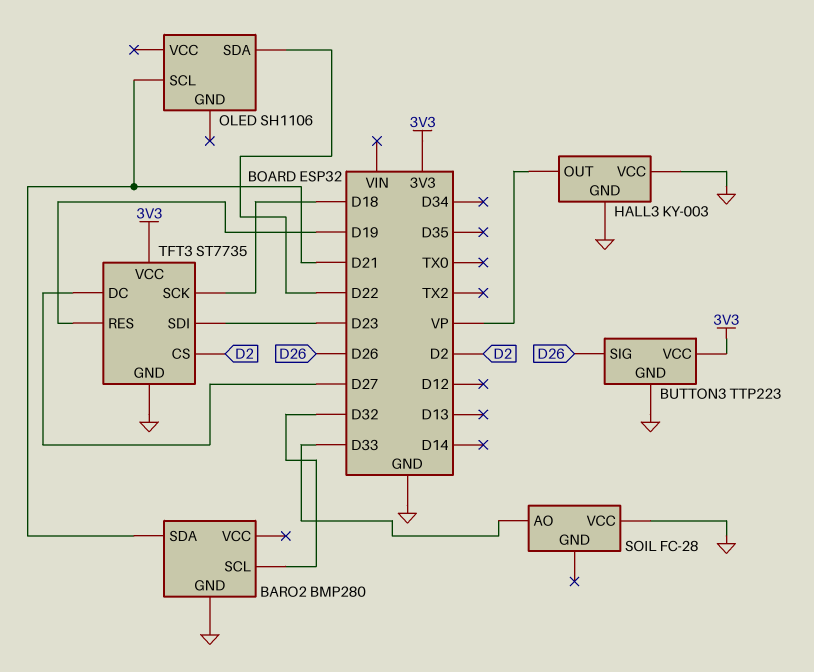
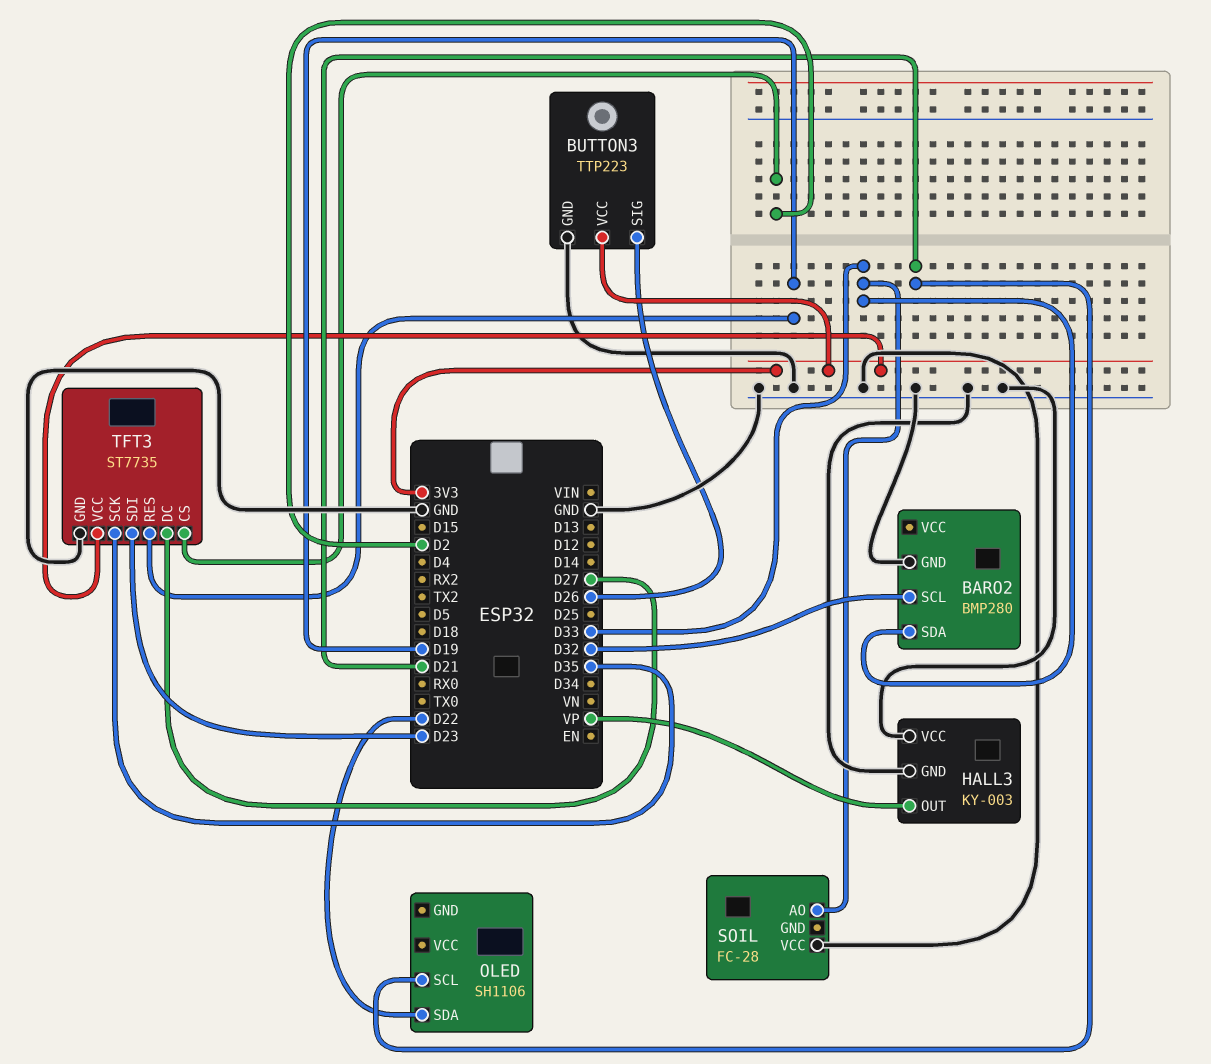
BARO2 pin SDA: D21 -> D33
TFT3 pin SCK: D18 -> D35

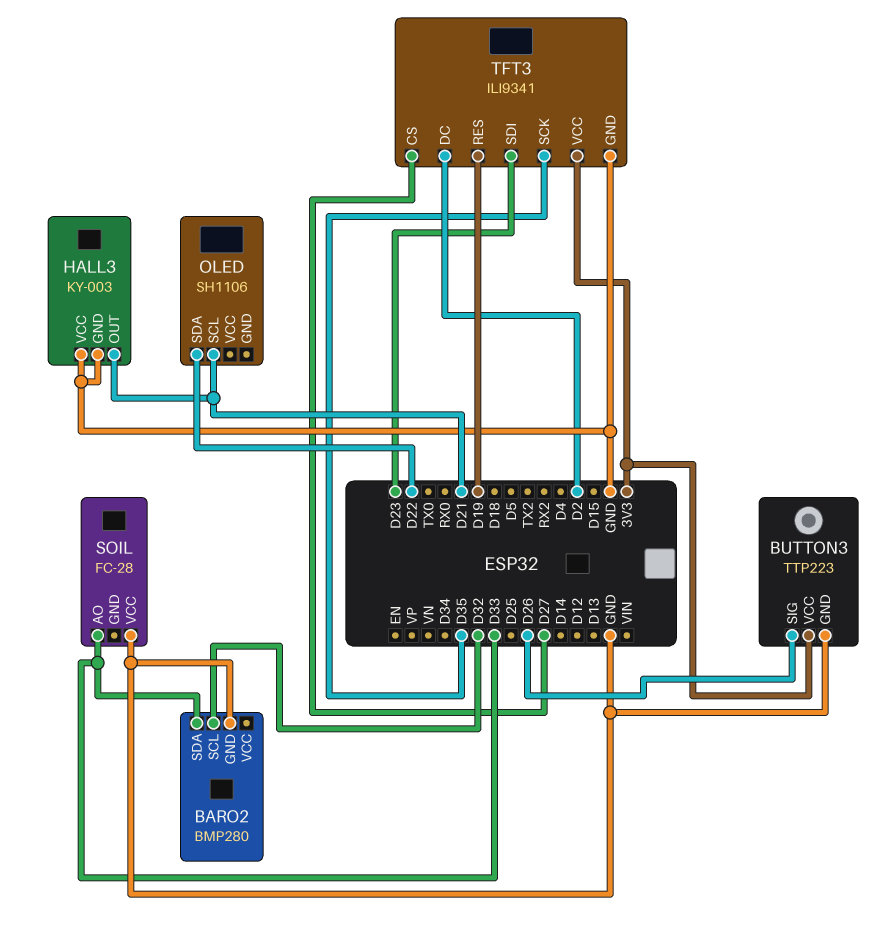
HALL3 pin OUT: VP -> D21
TFT3: ST7735 -> ILI9341
TFT3 pin CS: D2 -> D27
TFT3 pin DC: D27 -> D2

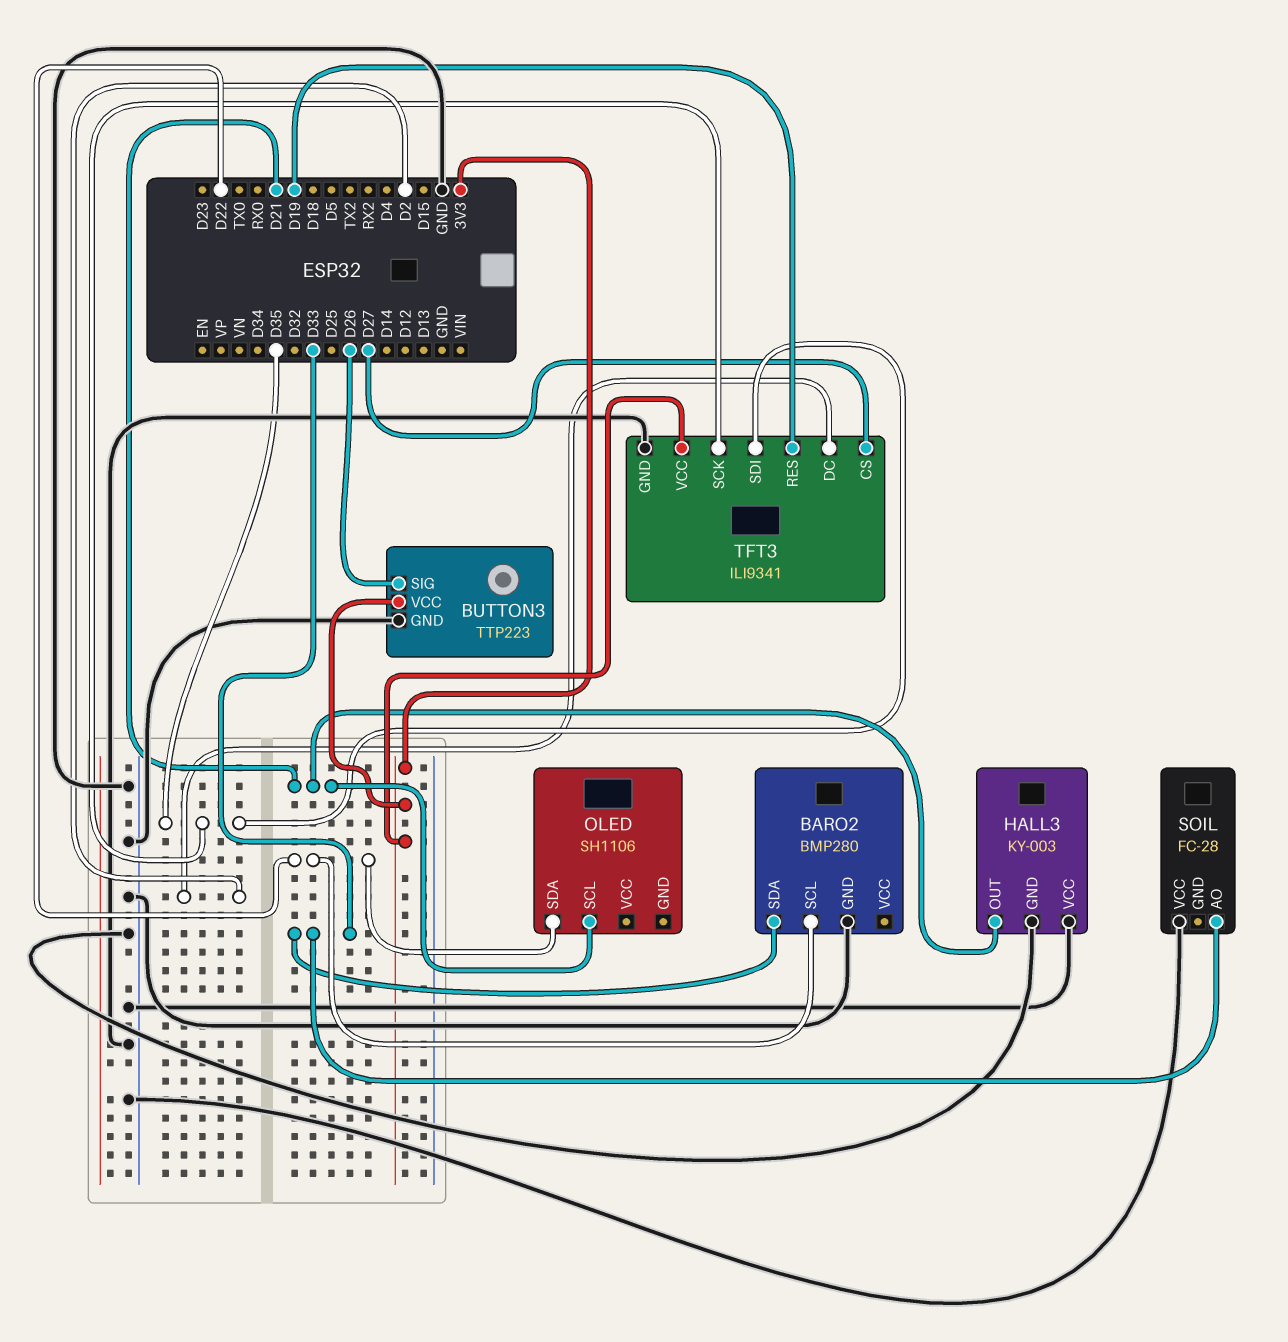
BARO2 pin SCL: D32 -> D22
TFT3 pin SDI: D23 -> D35

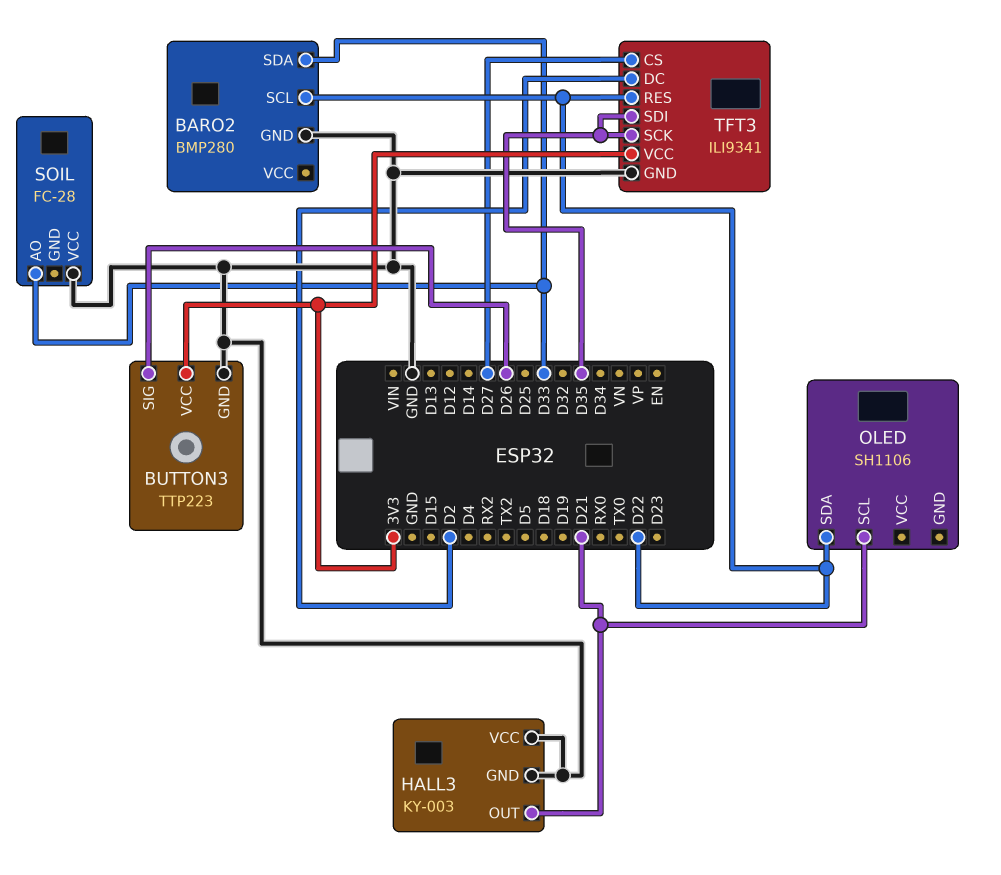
TFT3 pin RES: D19 -> D22

